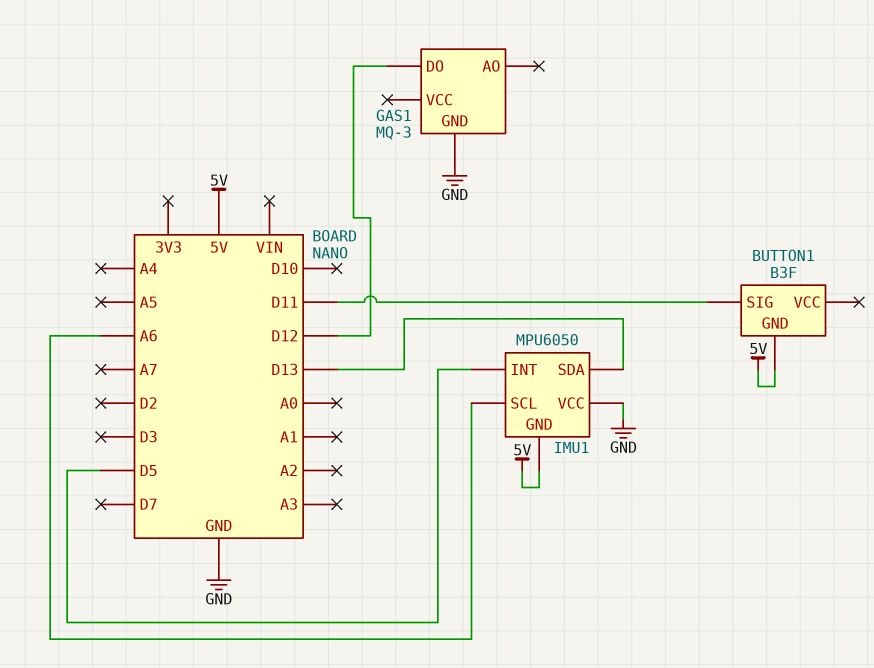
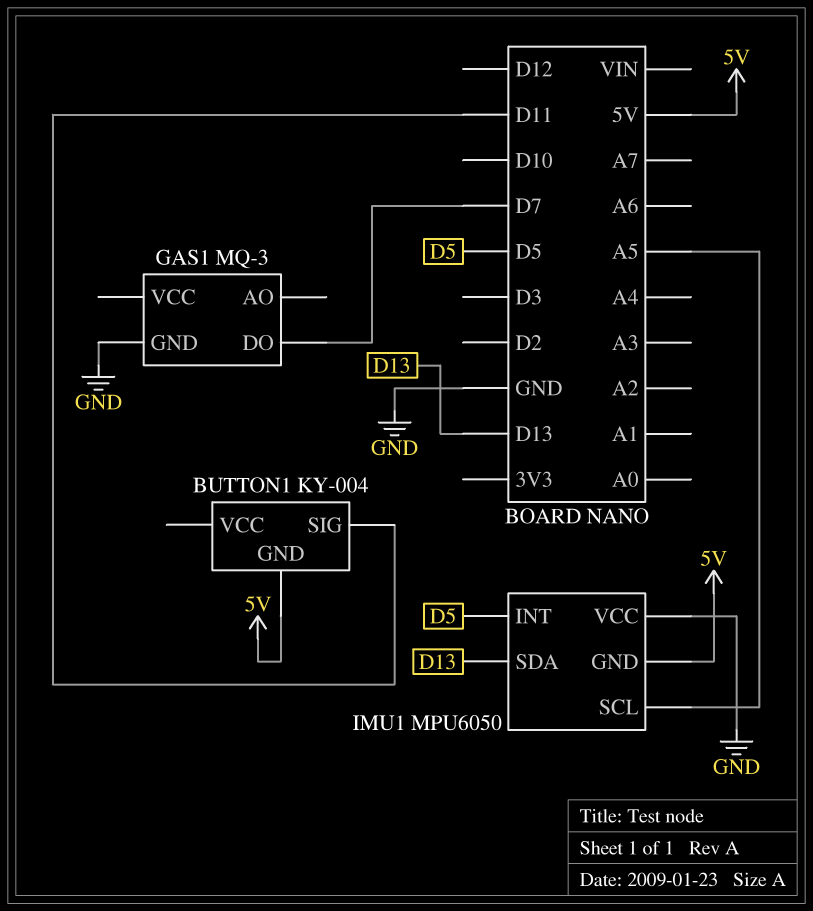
BUTTON1: B3F -> KY-004
GAS1 pin DO: D12 -> D7
IMU1 pin SCL: A6 -> A5

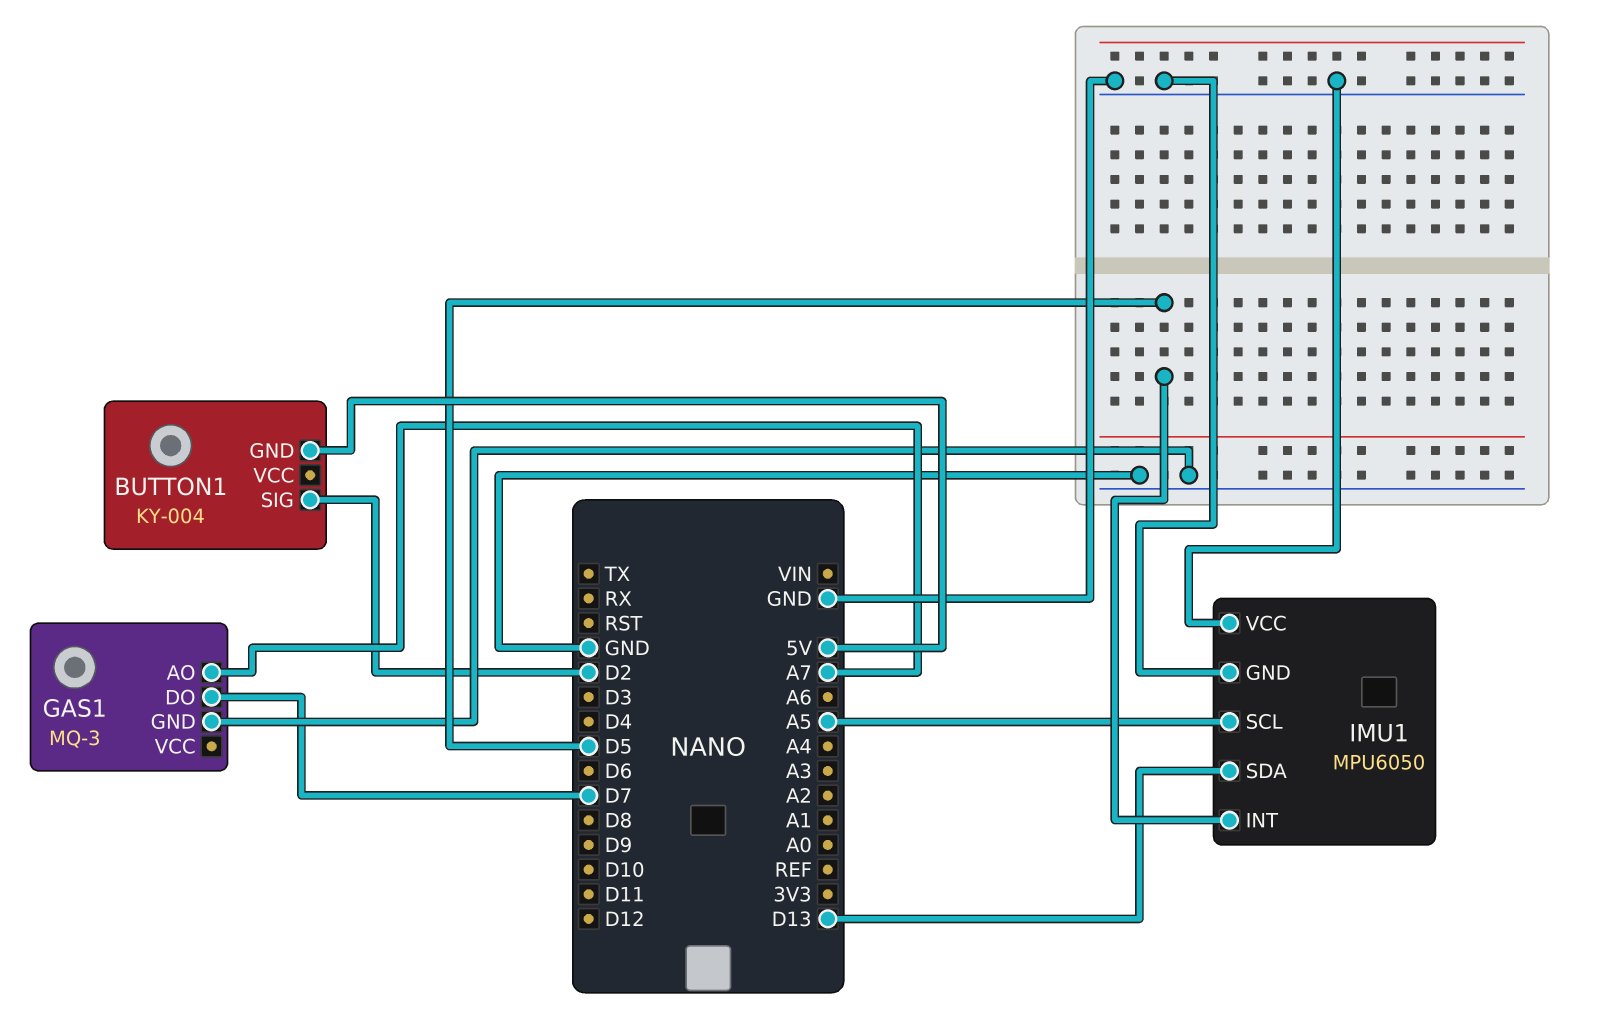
BUTTON1 pin SIG: D11 -> D2
GAS1 pin AO: none -> A7
IMU1 pin GND: 5V -> GND

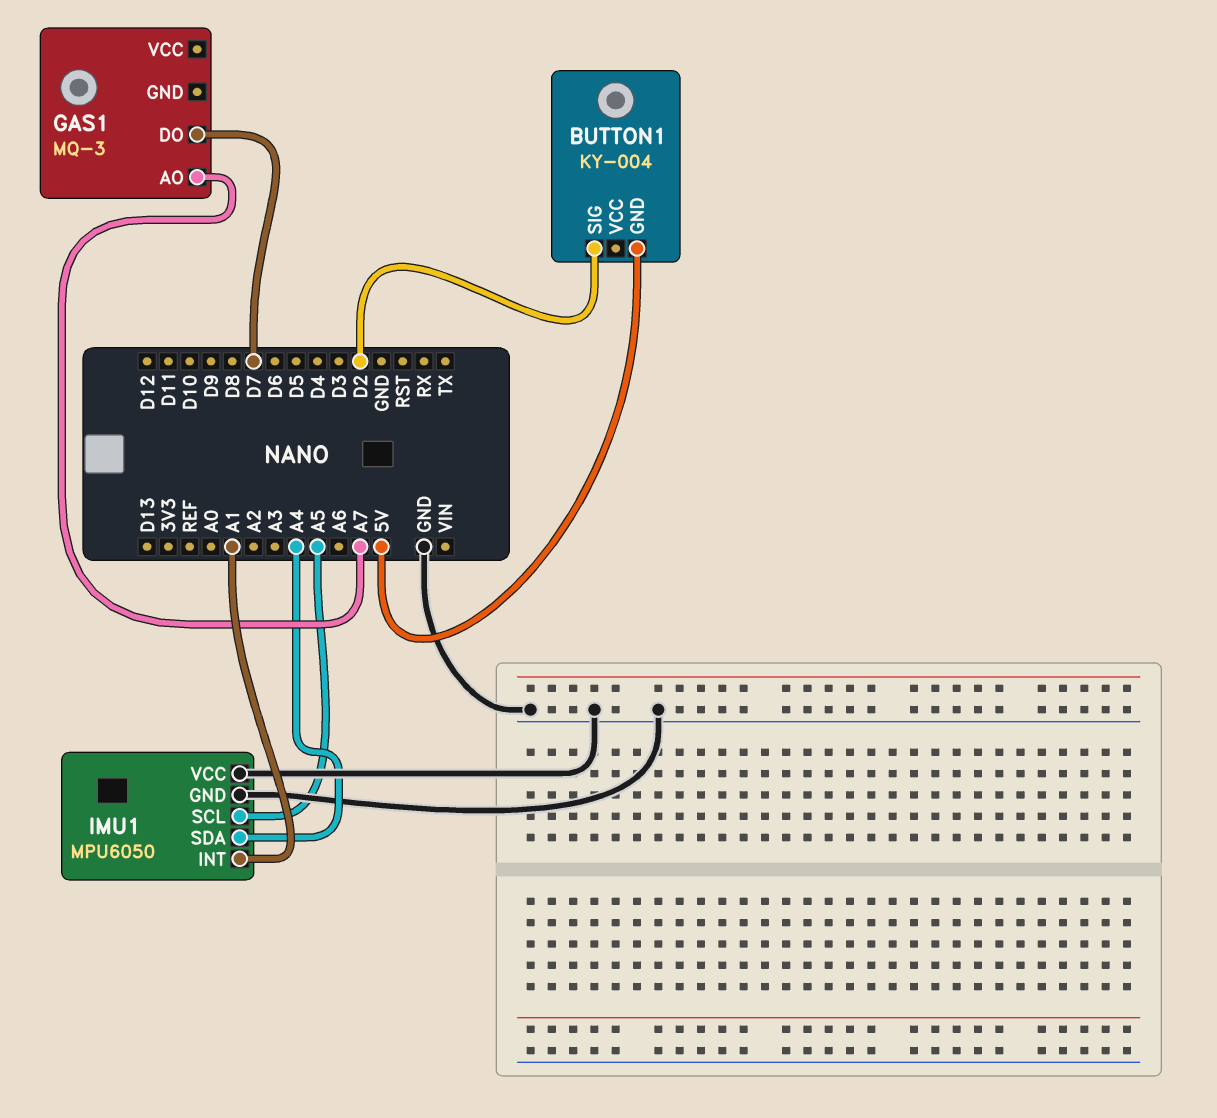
GAS1 pin GND: GND -> none
IMU1 pin INT: D5 -> A1
IMU1 pin SDA: D13 -> A4

